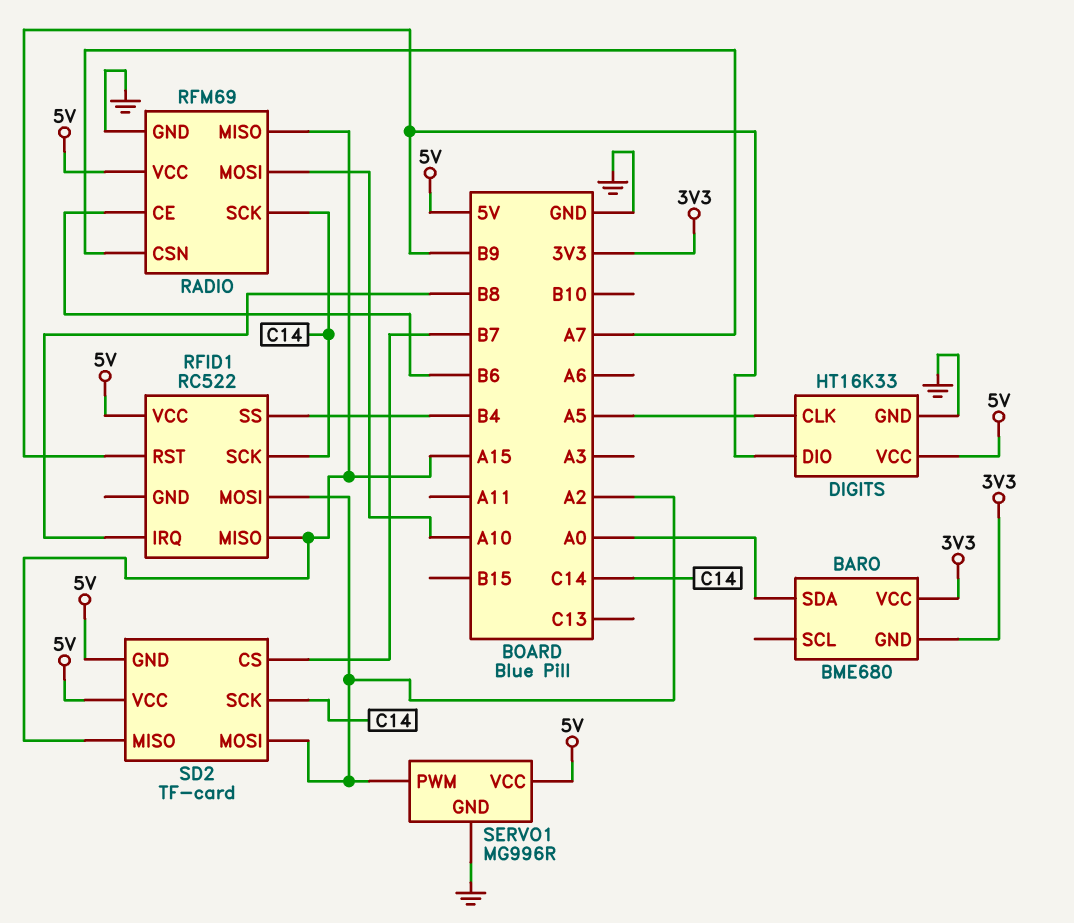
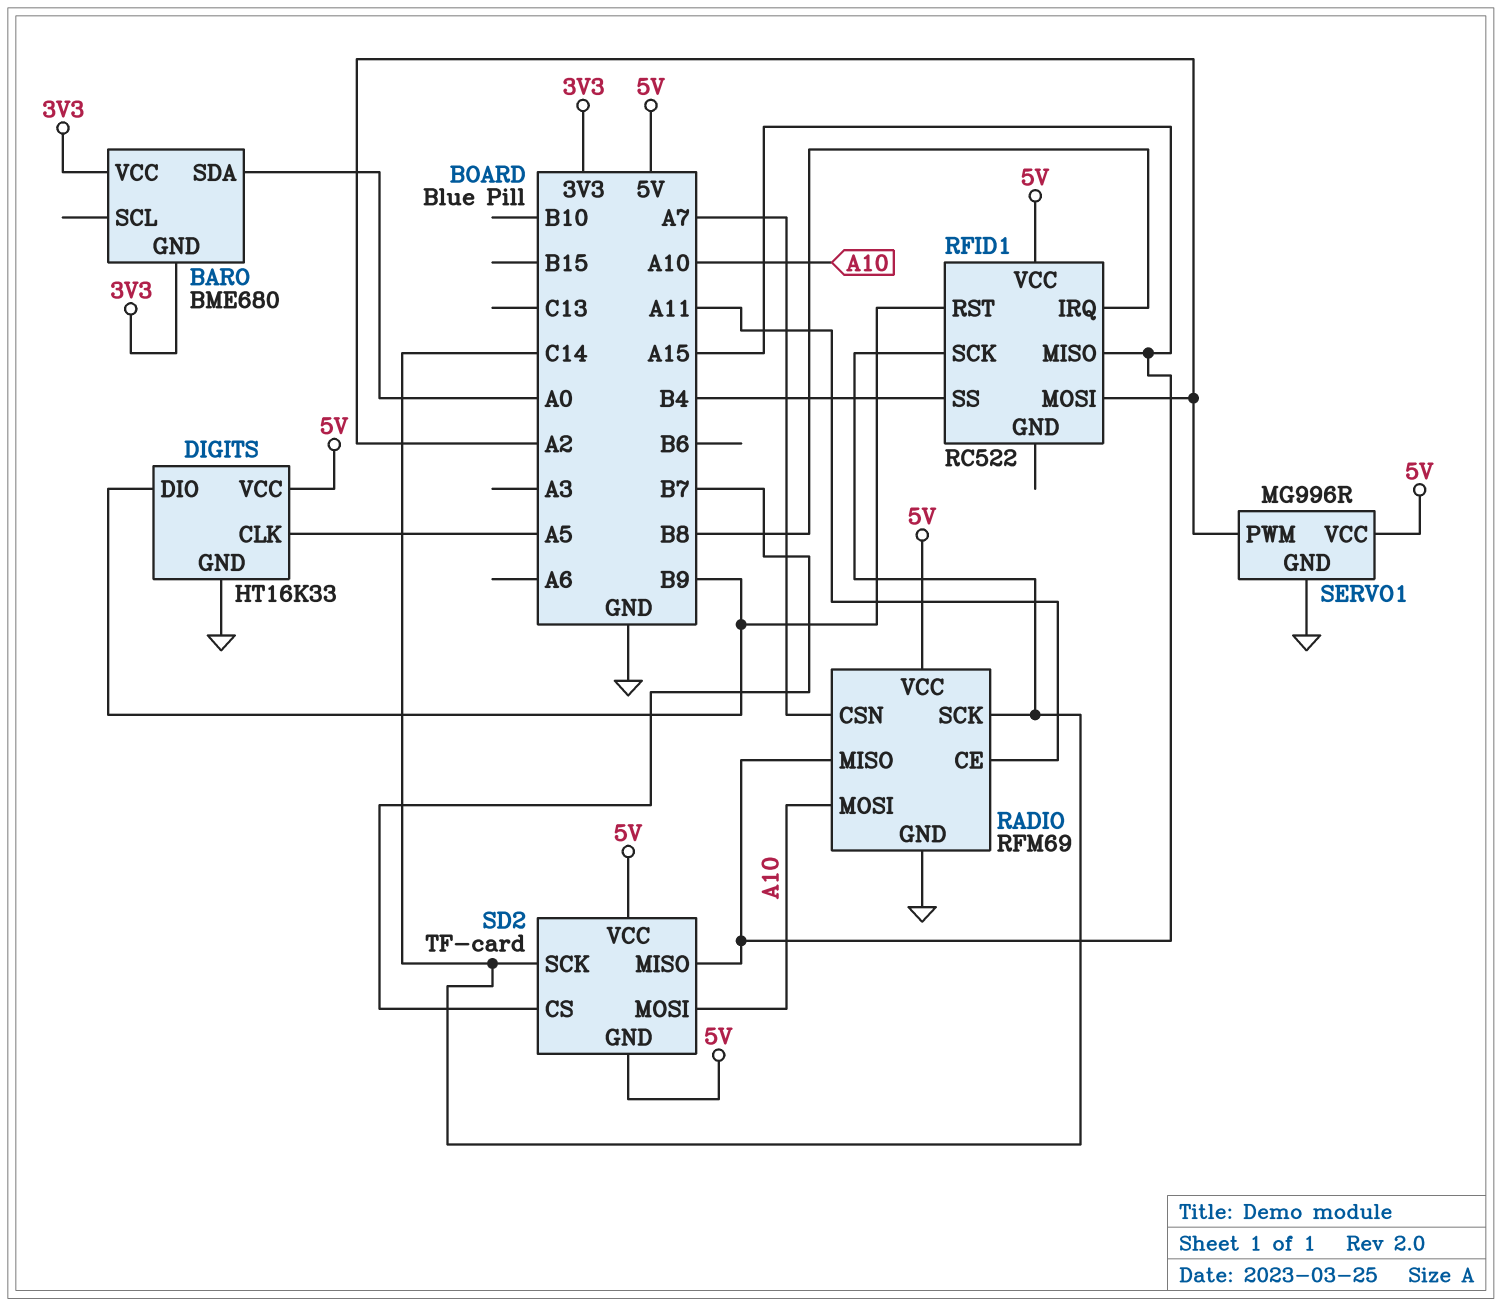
RADIO pin CE: B6 -> A11
SD2 pin MOSI: A2 -> A10

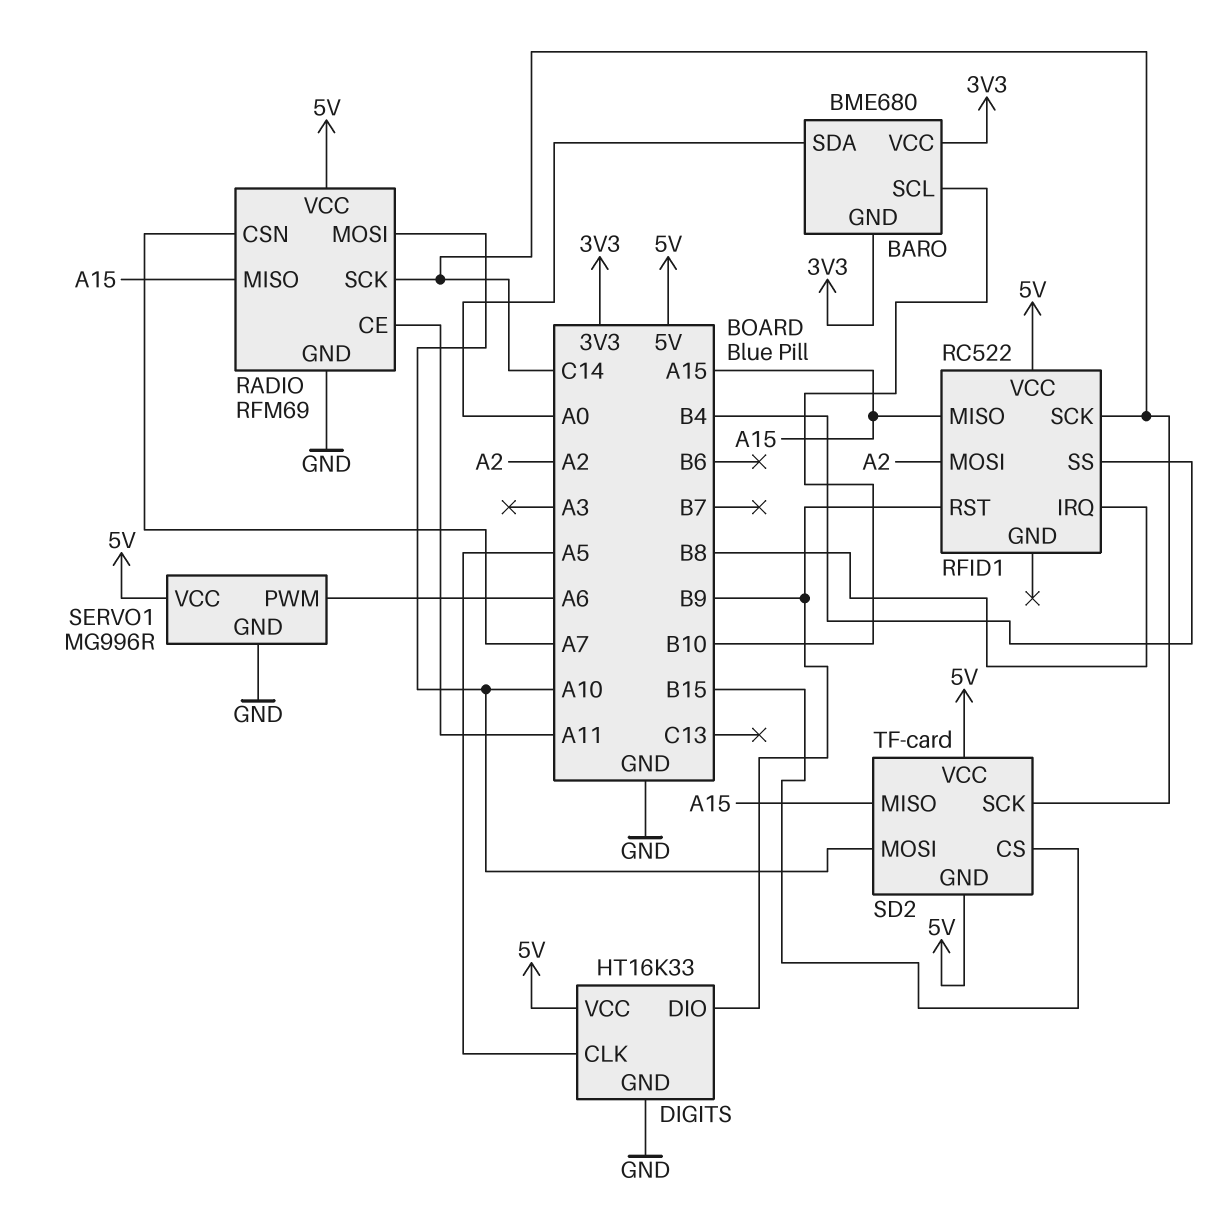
BARO pin SCL: none -> B10
SD2 pin CS: B7 -> B15
SERVO1 pin PWM: A2 -> A6

